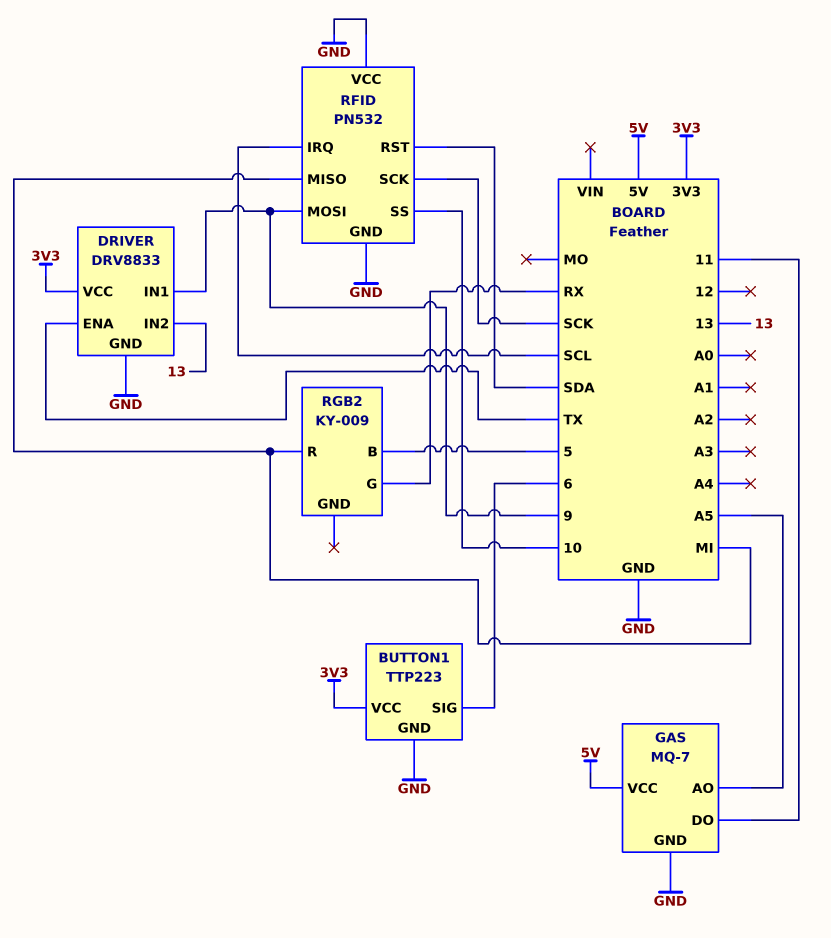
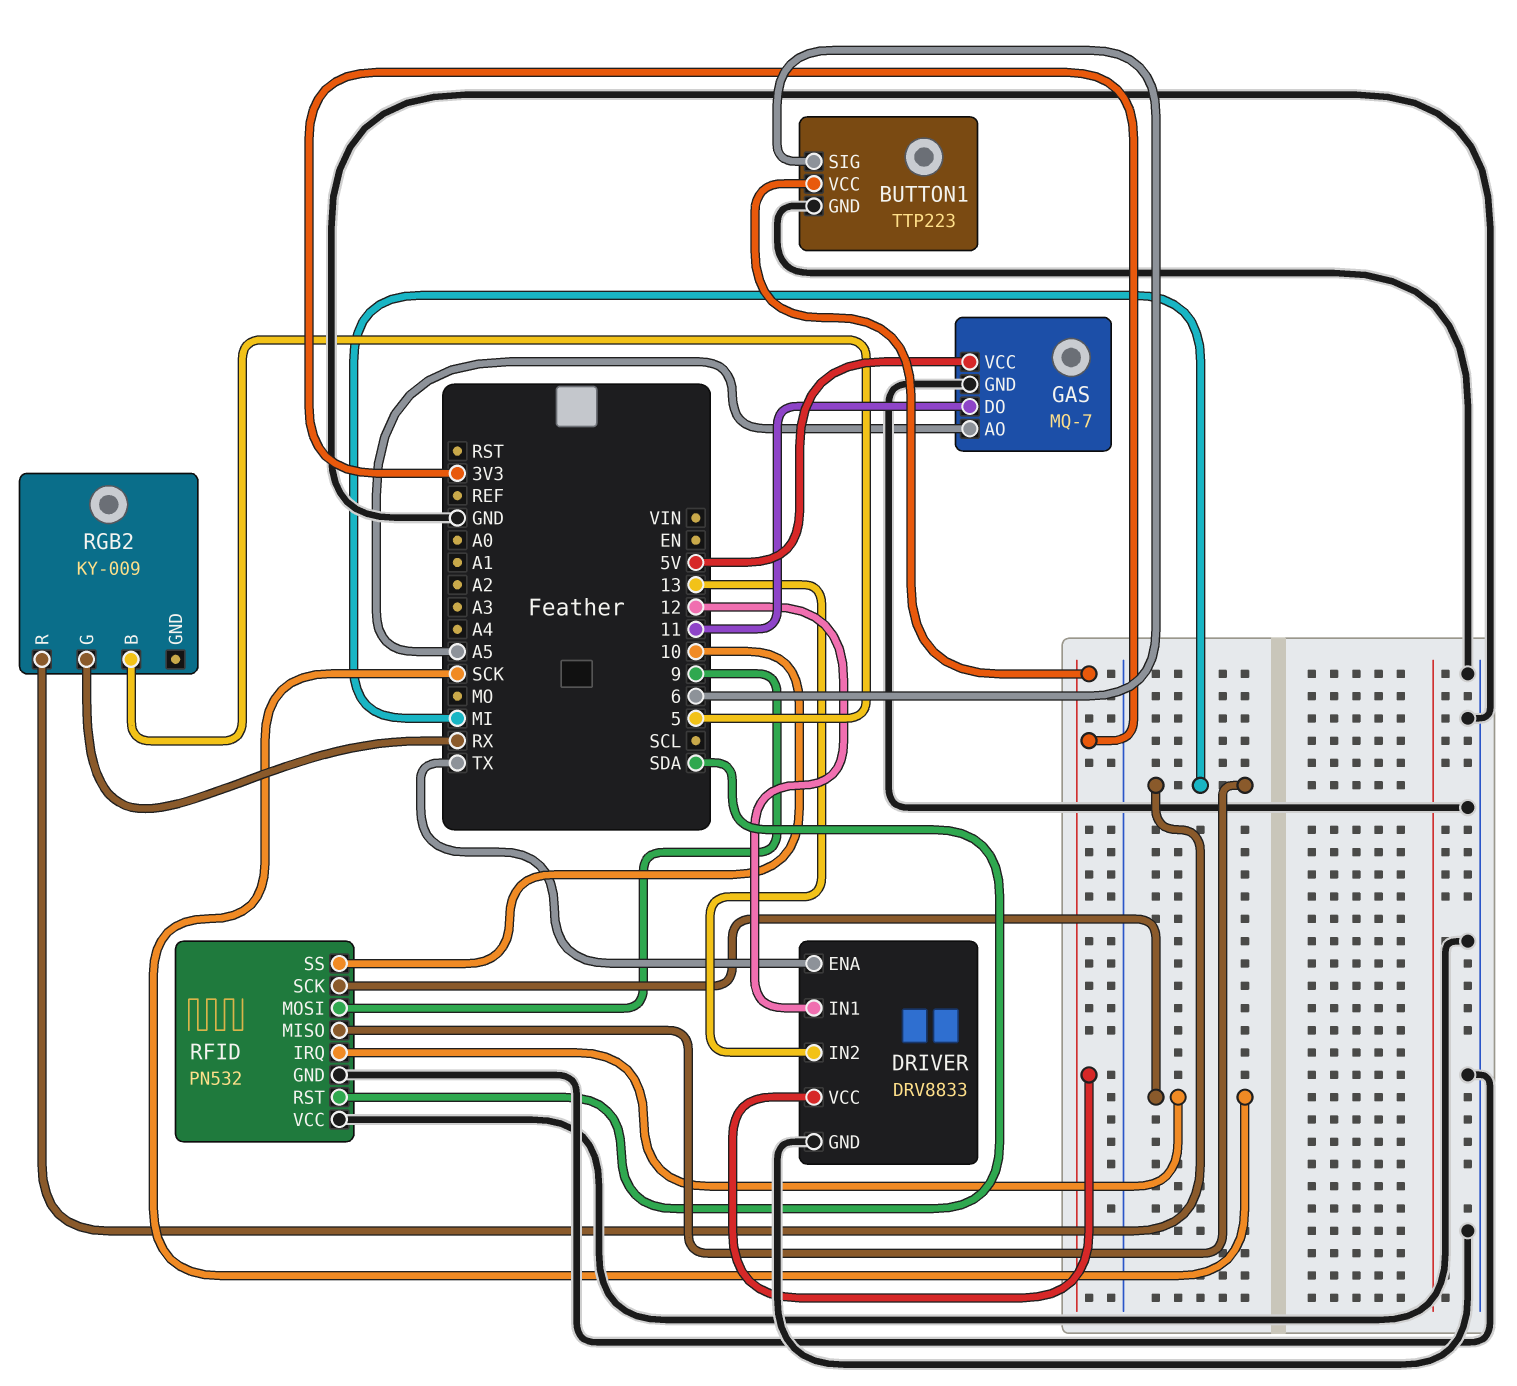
DRIVER pin IN1: 9 -> 12
RFID pin IRQ: SCL -> SCK

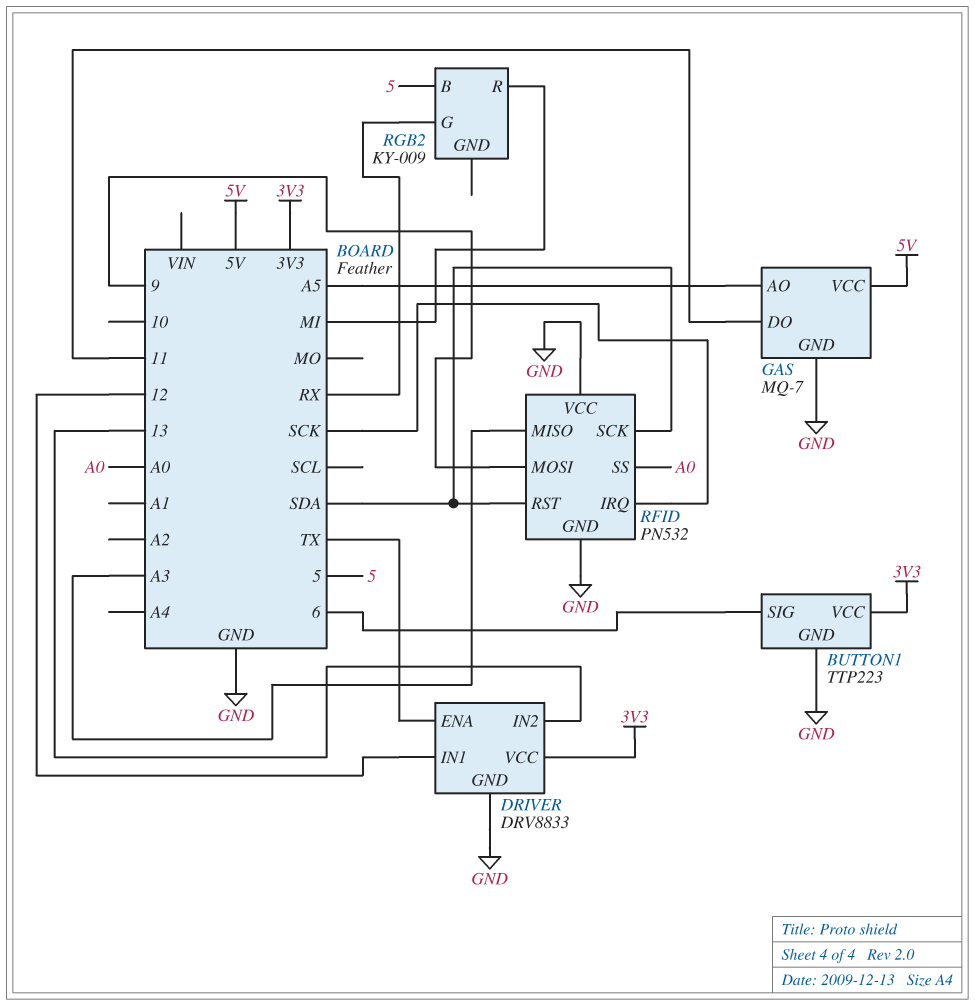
RFID pin MISO: MI -> A3
RFID pin SCK: SCK -> SDA
RFID pin SS: 10 -> A0

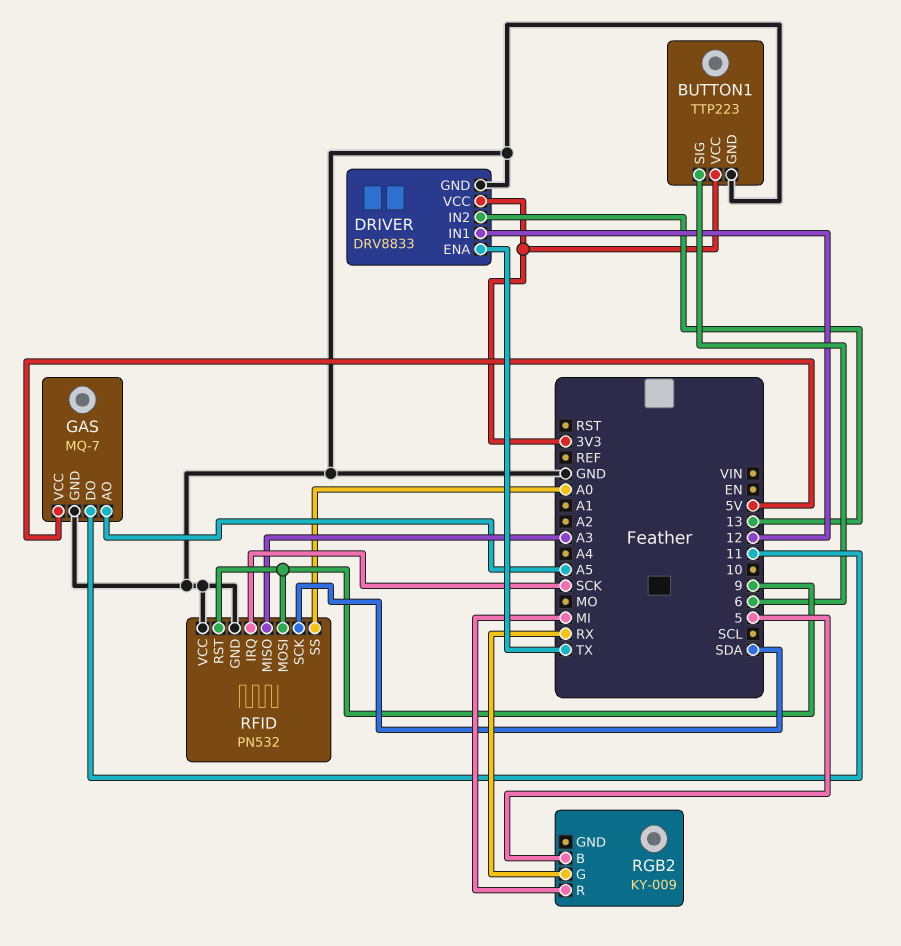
RFID pin RST: SDA -> 9

